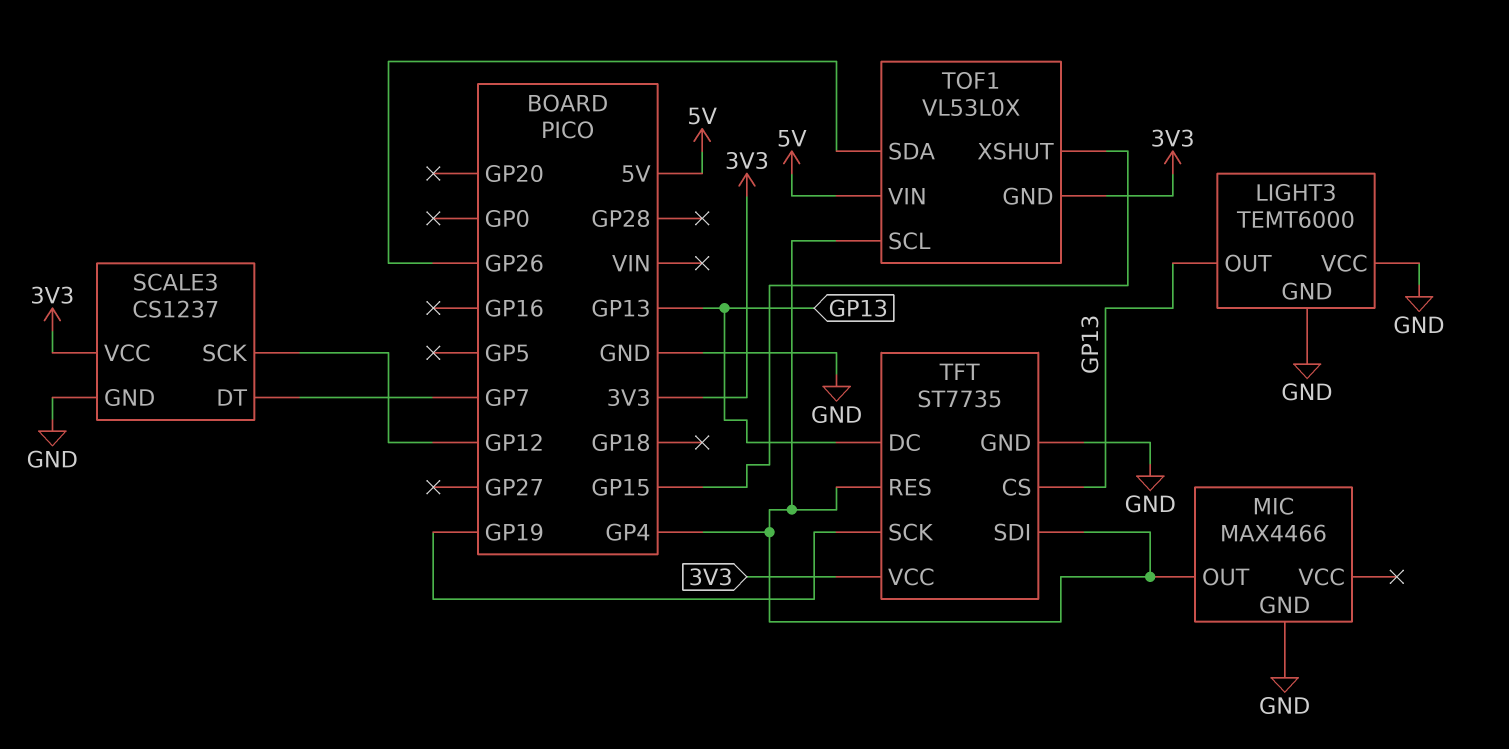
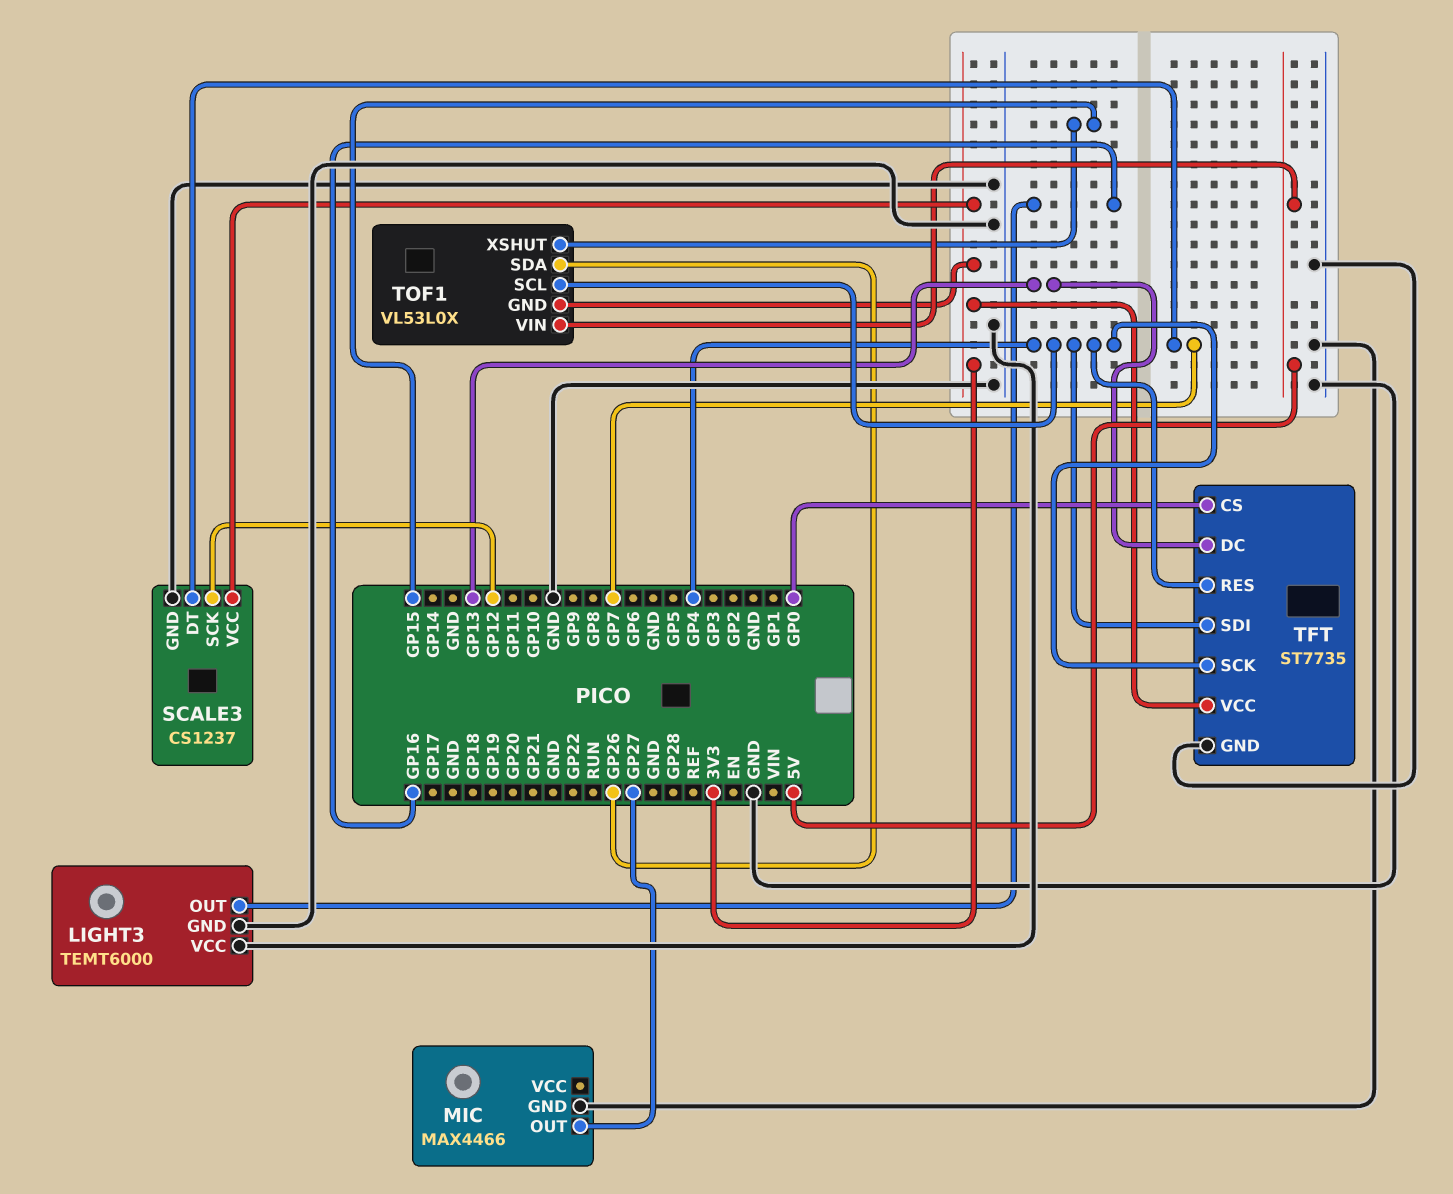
LIGHT3 pin OUT: GP13 -> GP16
MIC pin OUT: GP4 -> GP27
TFT pin CS: GP13 -> GP0
TFT pin SCK: GP19 -> GP4

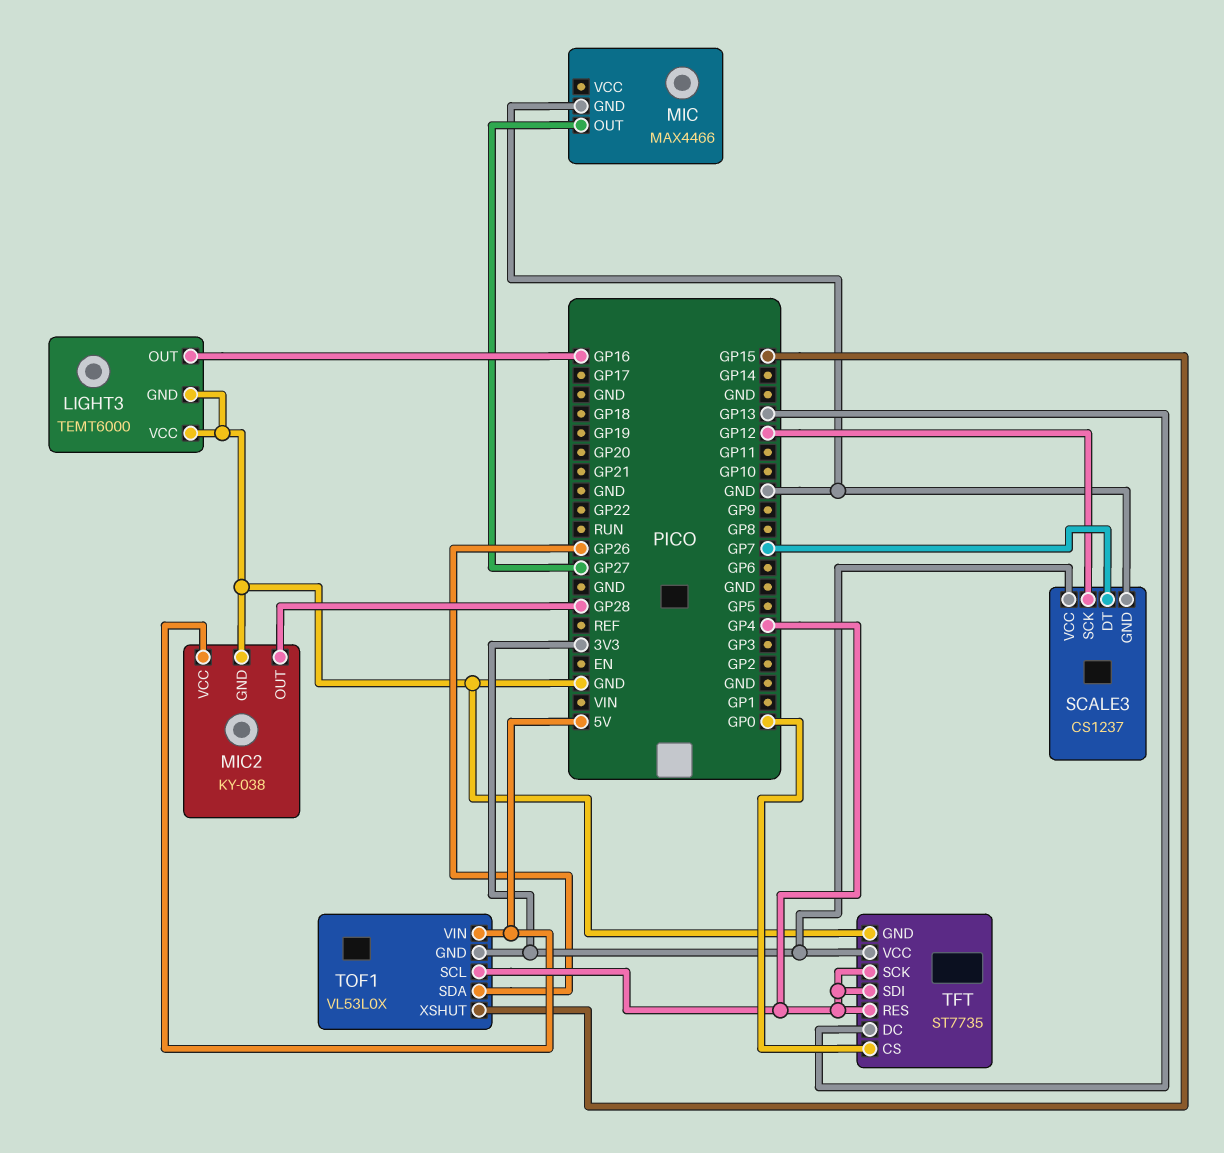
MIC2: none -> KY-038
MIC2 pin GND: none -> GND
MIC2 pin OUT: none -> GP28
MIC2 pin VCC: none -> 5V

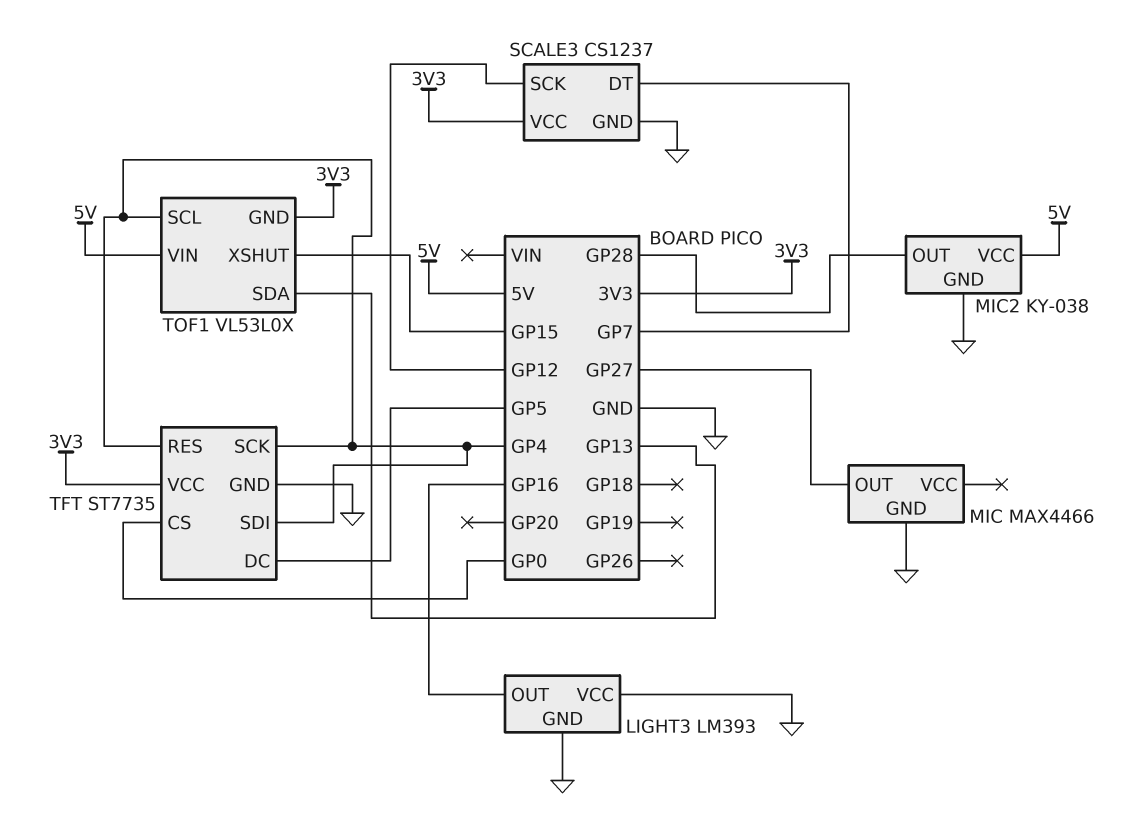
LIGHT3: TEMT6000 -> LM393
TFT pin DC: GP13 -> GP5
TOF1 pin SDA: GP26 -> GP13

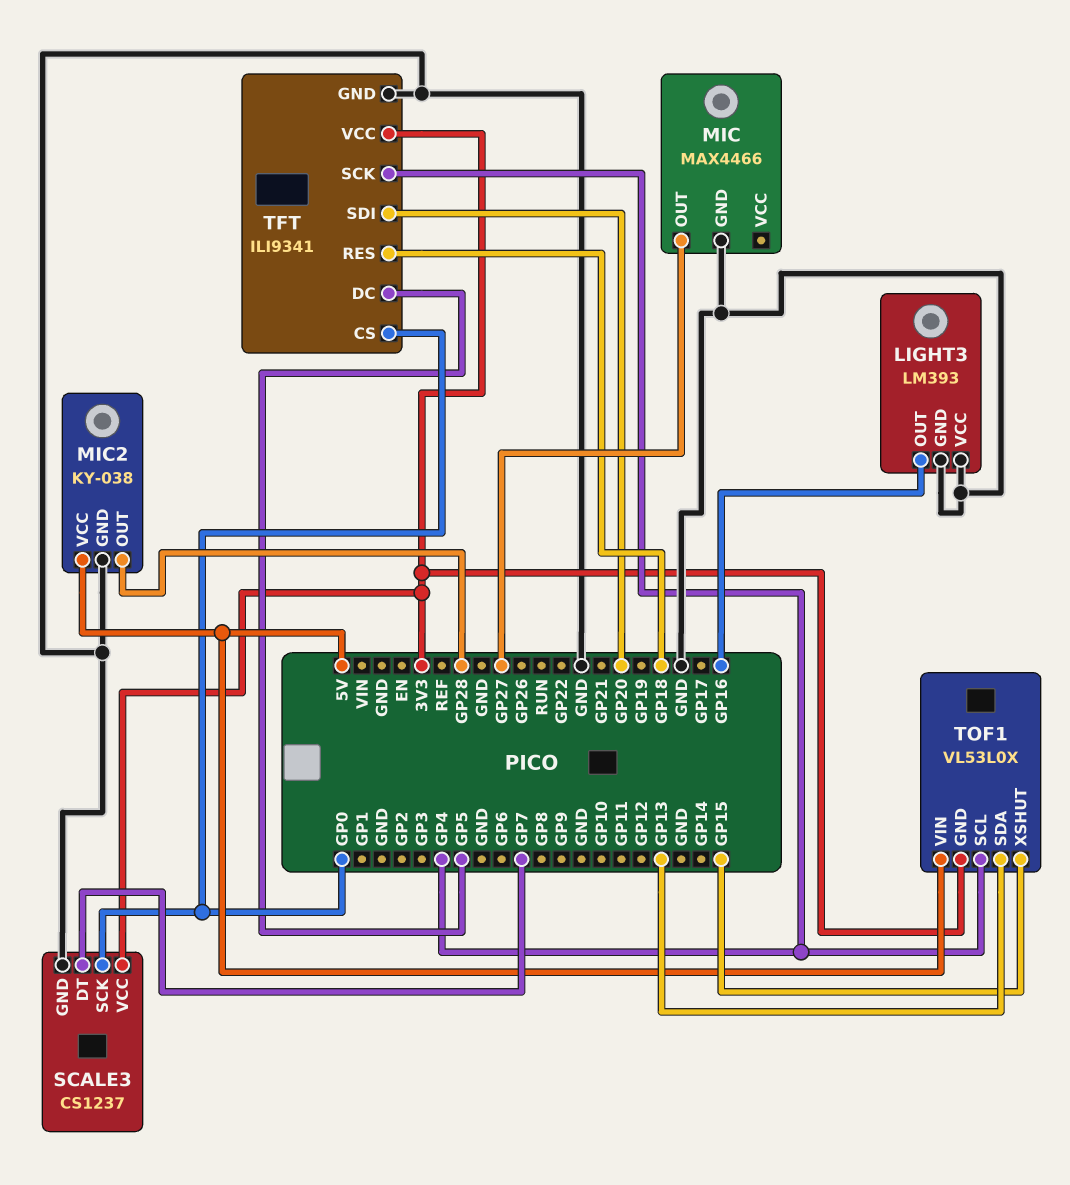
SCALE3 pin SCK: GP12 -> GP0
TFT: ST7735 -> ILI9341
TFT pin RES: GP4 -> GP18
TFT pin SDI: GP4 -> GP20

